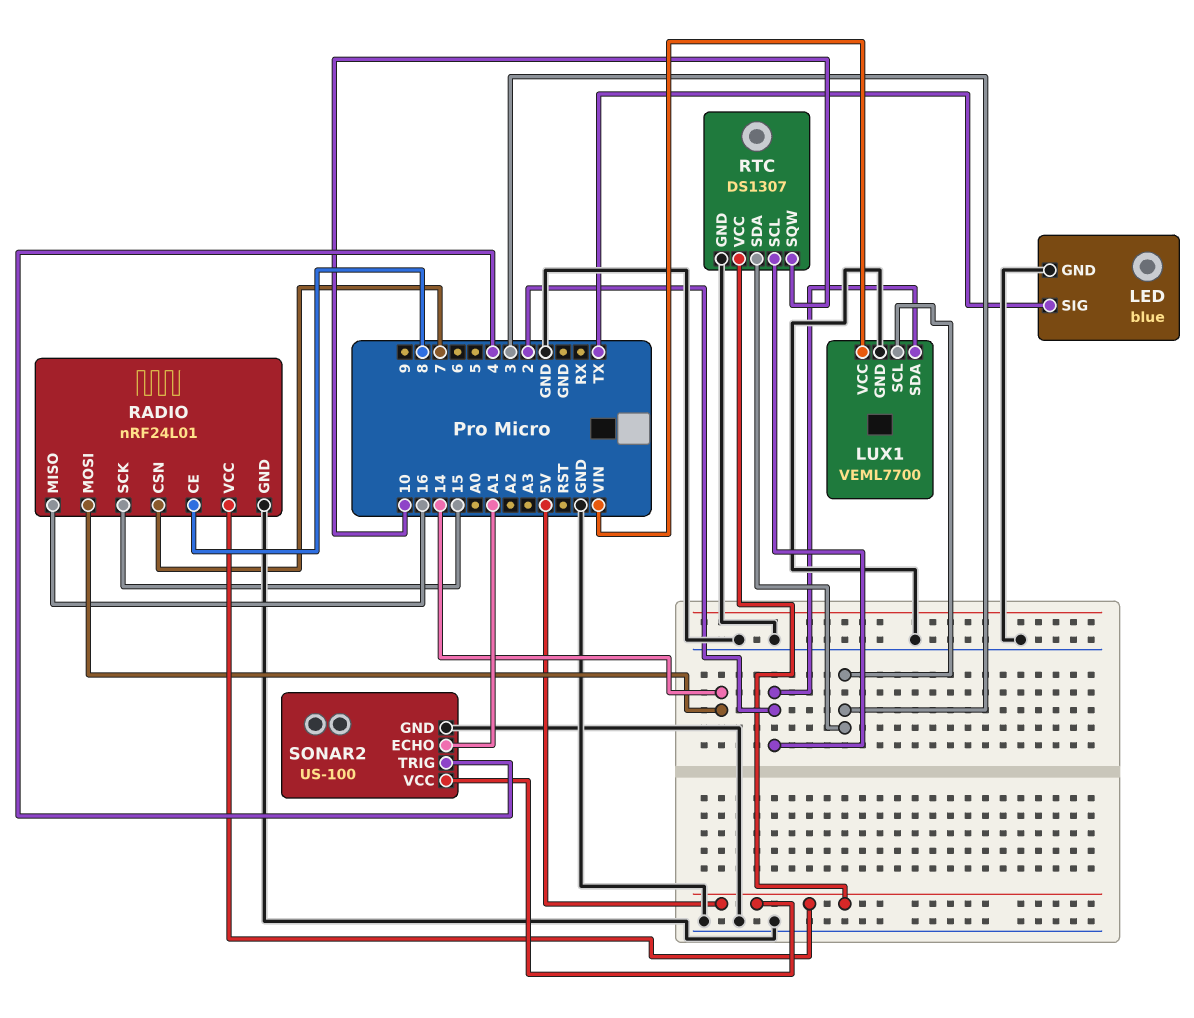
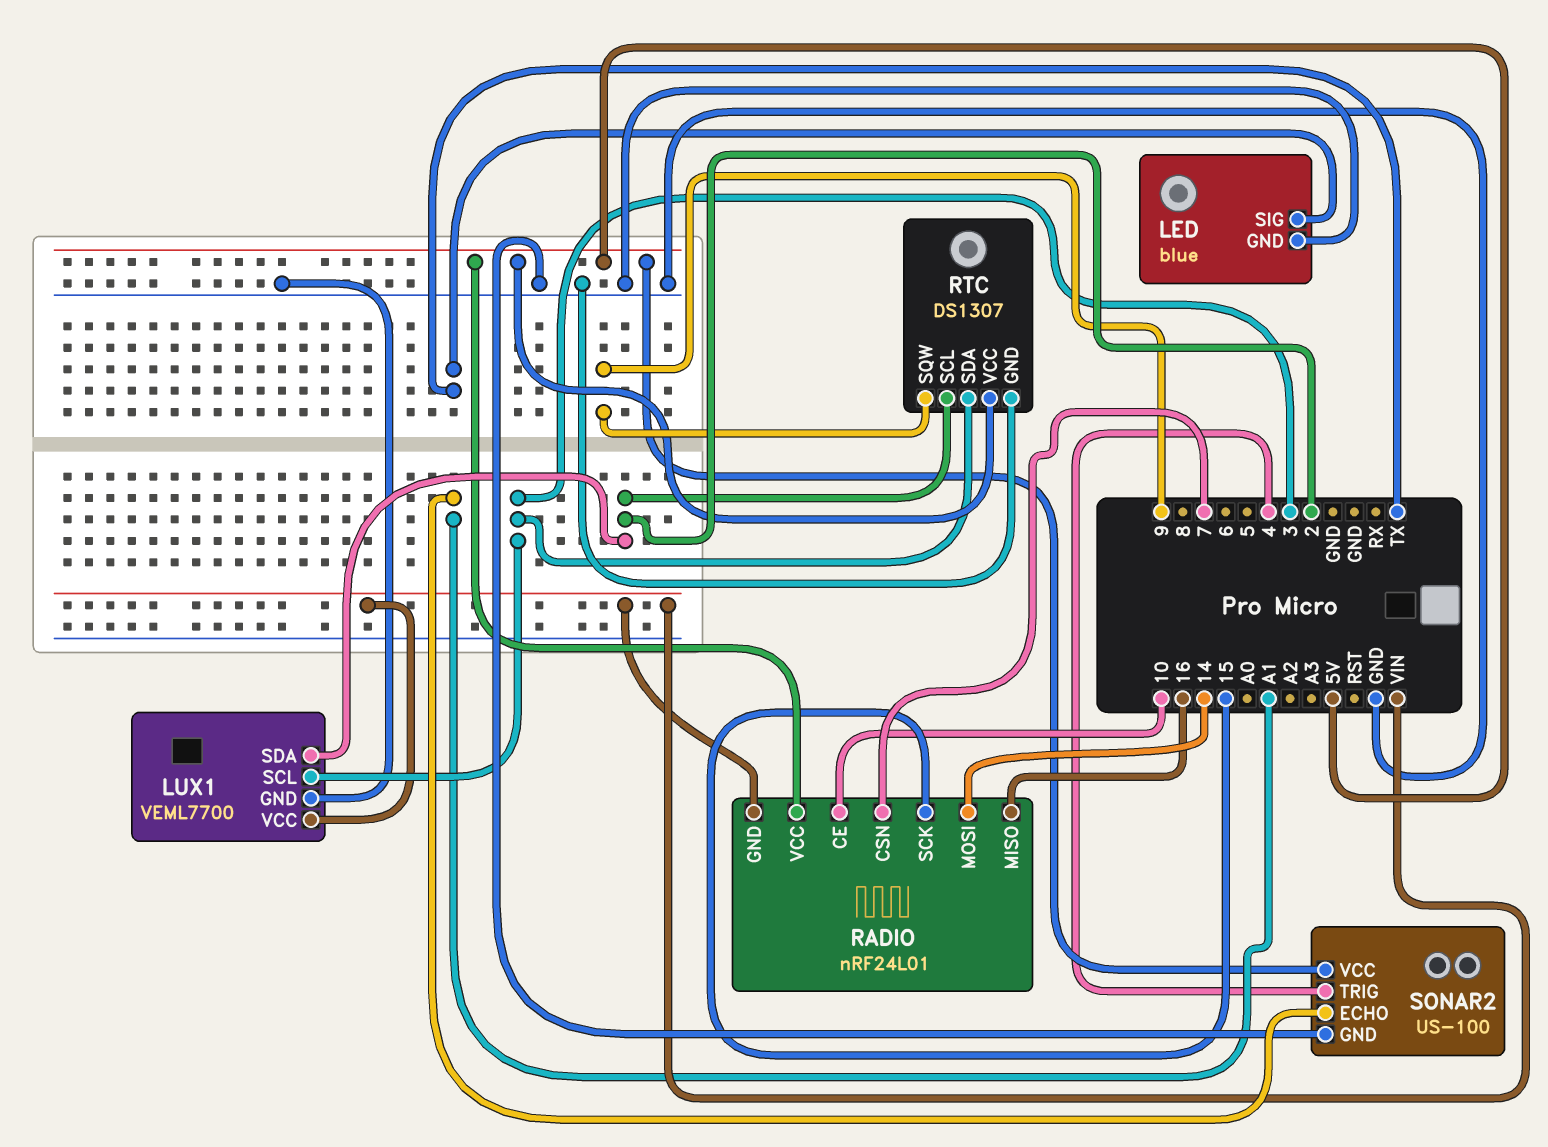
RADIO pin CE: 8 -> 10
RADIO pin GND: GND -> VIN
RTC pin SQW: 10 -> 9

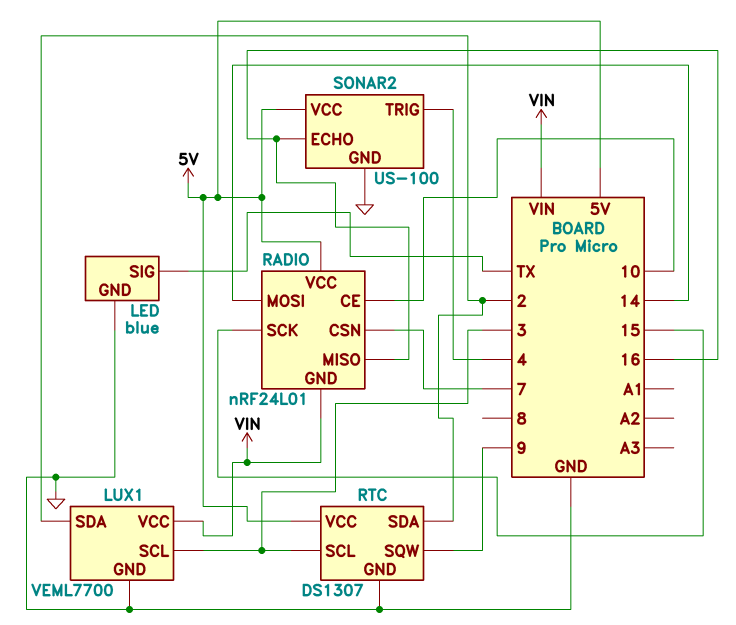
RTC pin SCL: 2 -> 3
RTC pin SDA: 3 -> 2
SONAR2 pin ECHO: A1 -> 16

